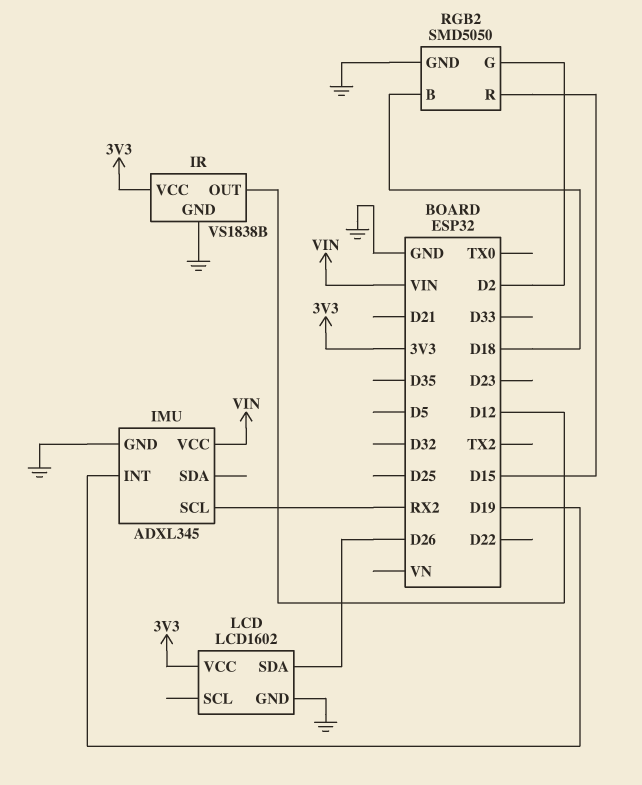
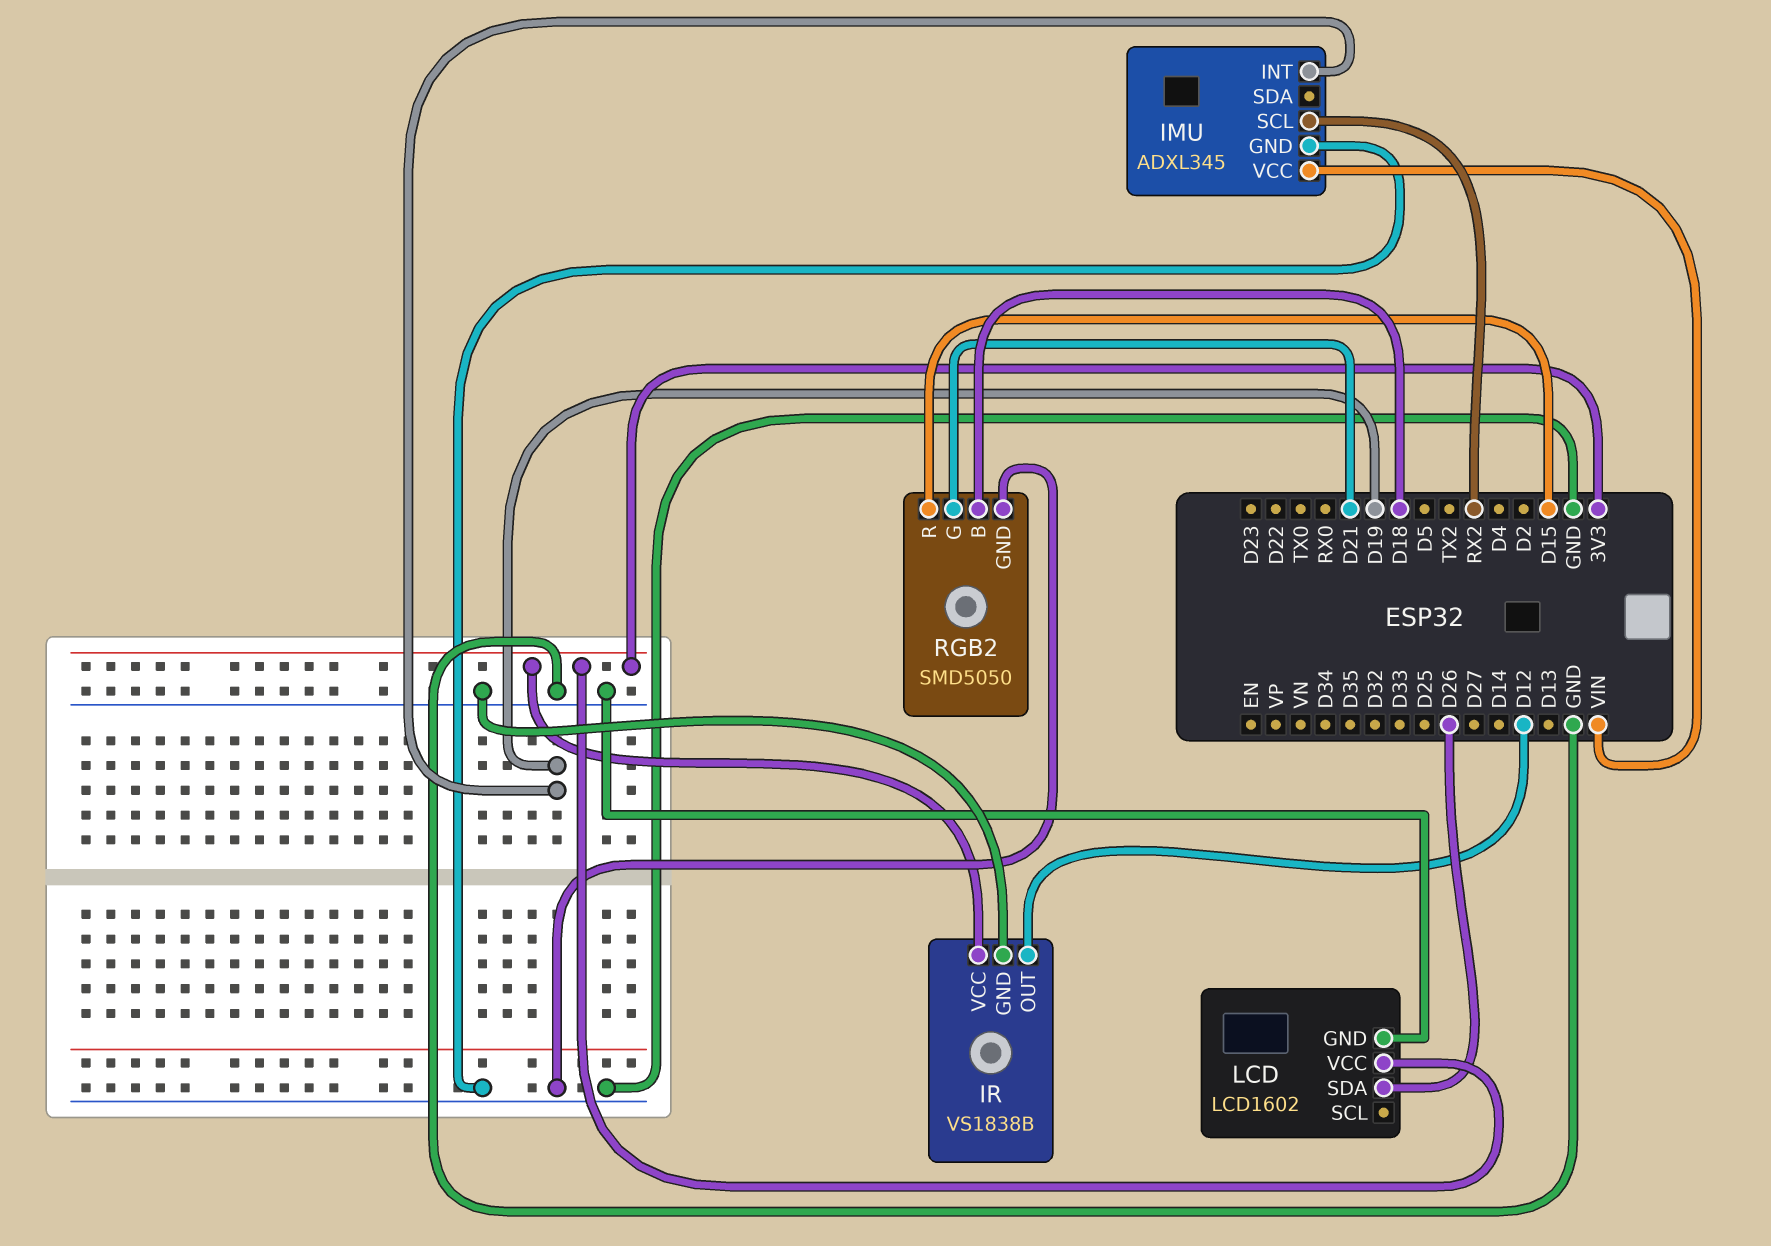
RGB2 pin G: D2 -> D21

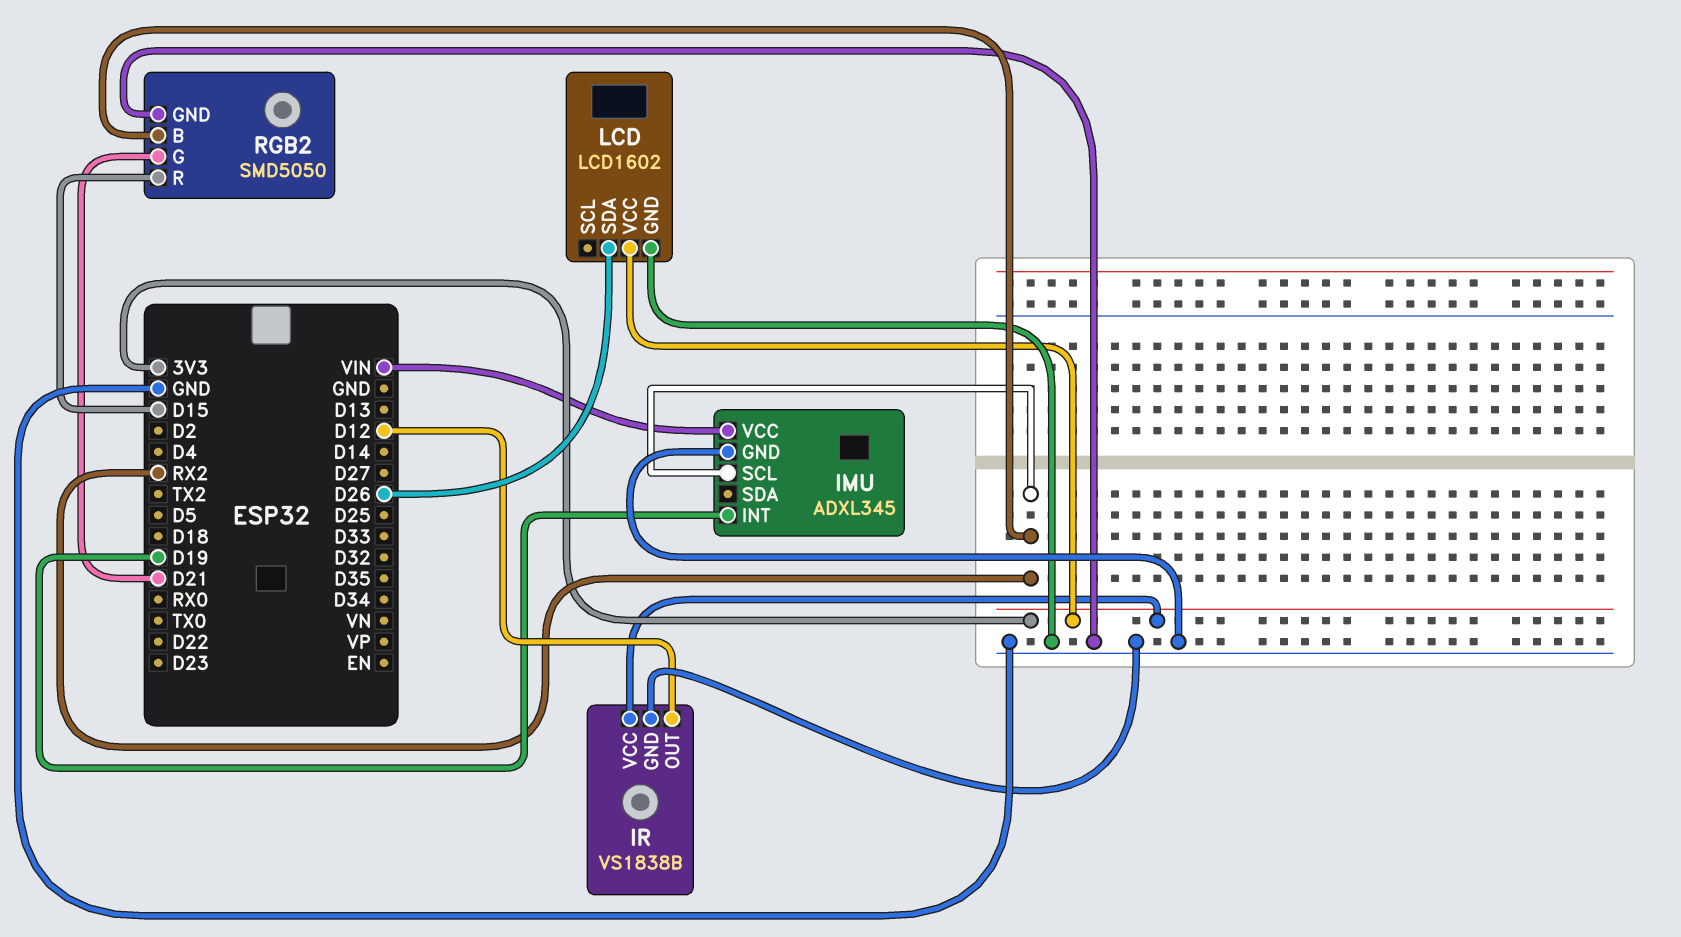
RGB2 pin B: D18 -> RX2

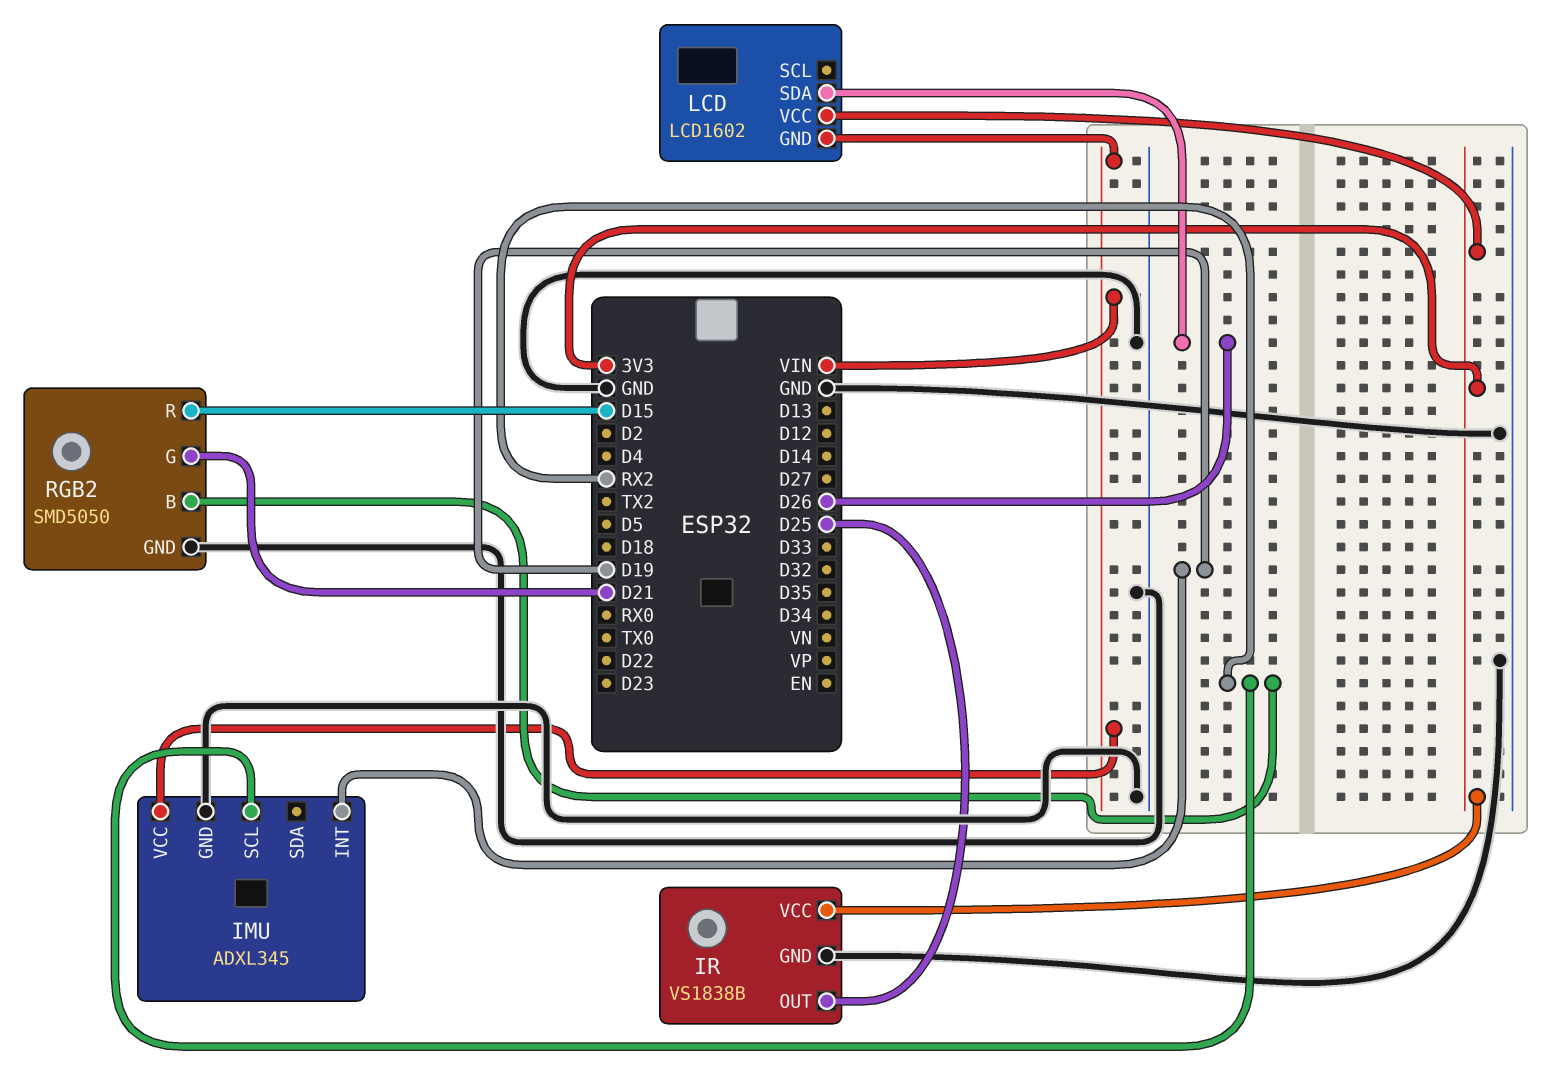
IR pin OUT: D12 -> D25
LCD pin GND: GND -> VIN

